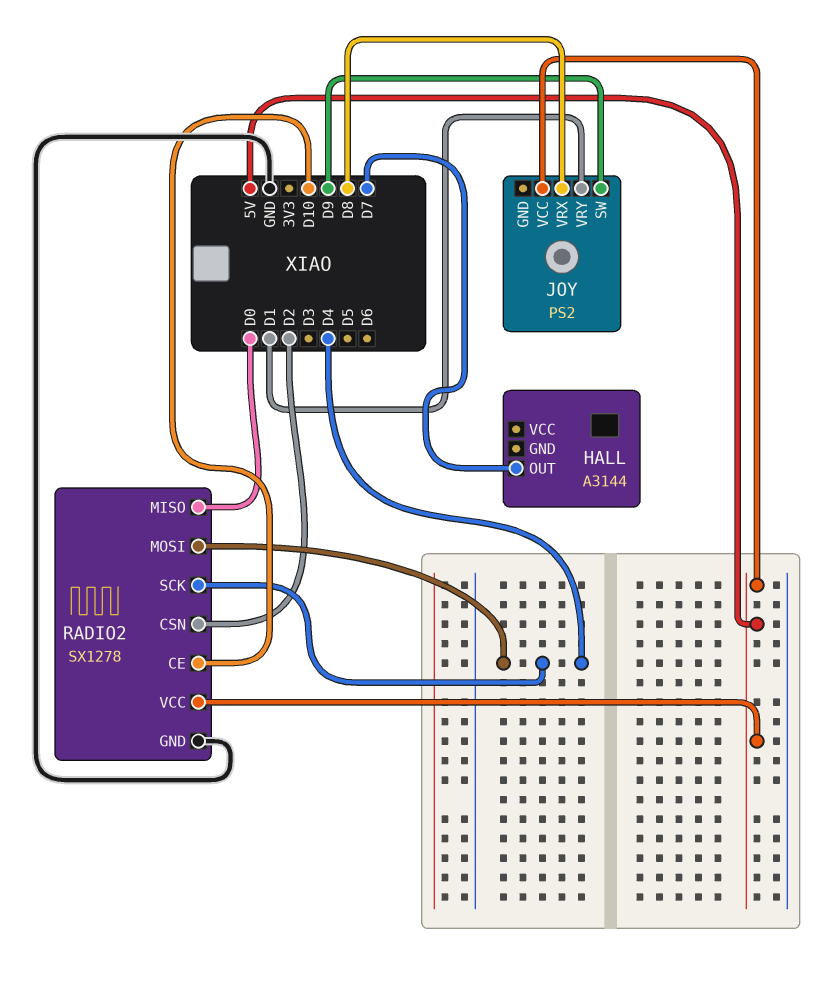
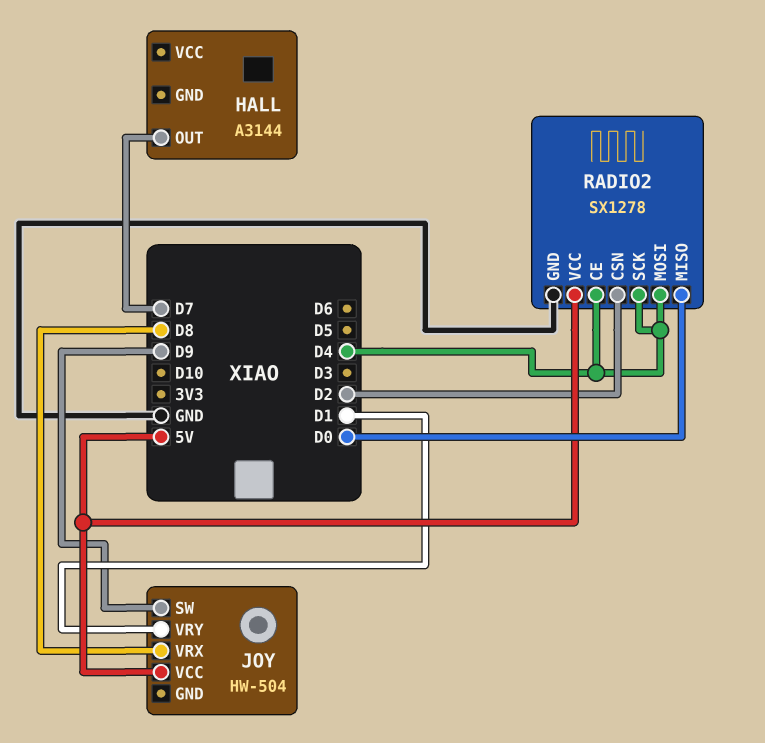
JOY: PS2 -> HW-504
RADIO2 pin CE: D10 -> D4

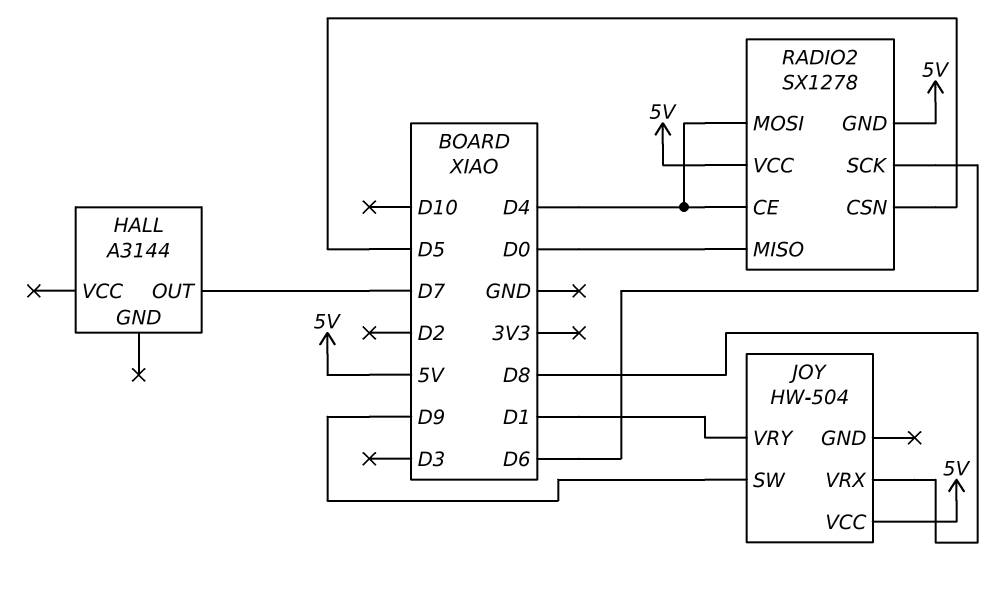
RADIO2 pin CSN: D2 -> D5
RADIO2 pin GND: GND -> 5V
RADIO2 pin SCK: D4 -> D6

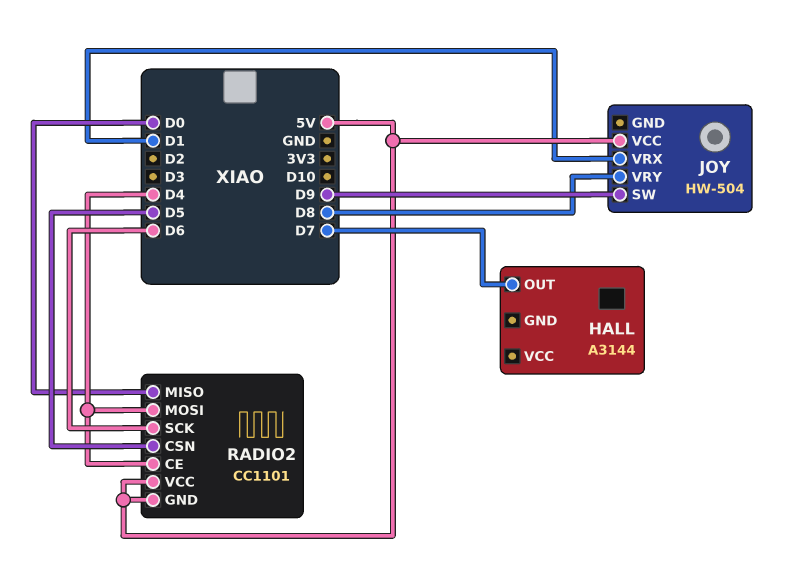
JOY pin VRX: D8 -> D1
JOY pin VRY: D1 -> D8
RADIO2: SX1278 -> CC1101

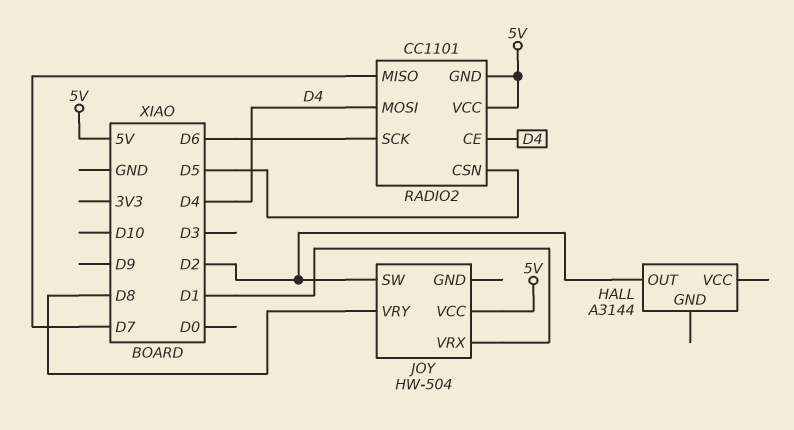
HALL pin OUT: D7 -> D2
JOY pin SW: D9 -> D2
RADIO2 pin MISO: D0 -> D7

